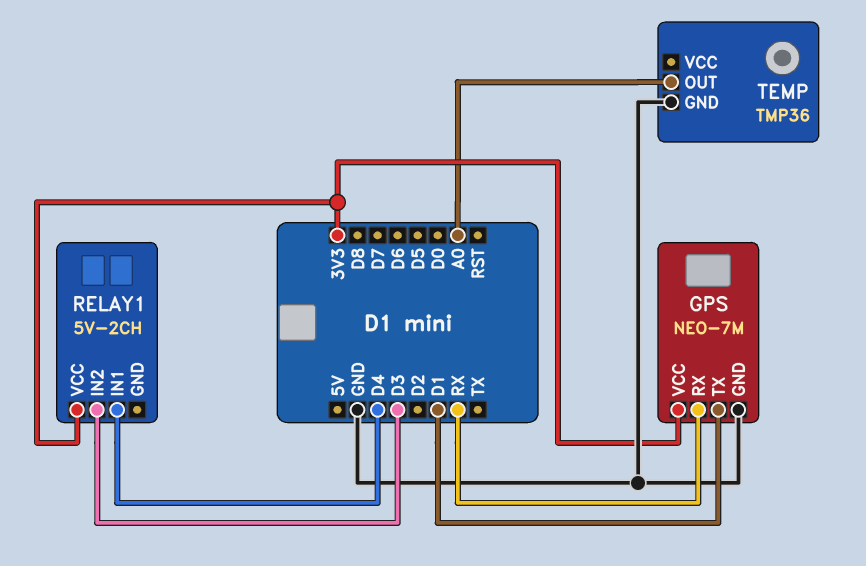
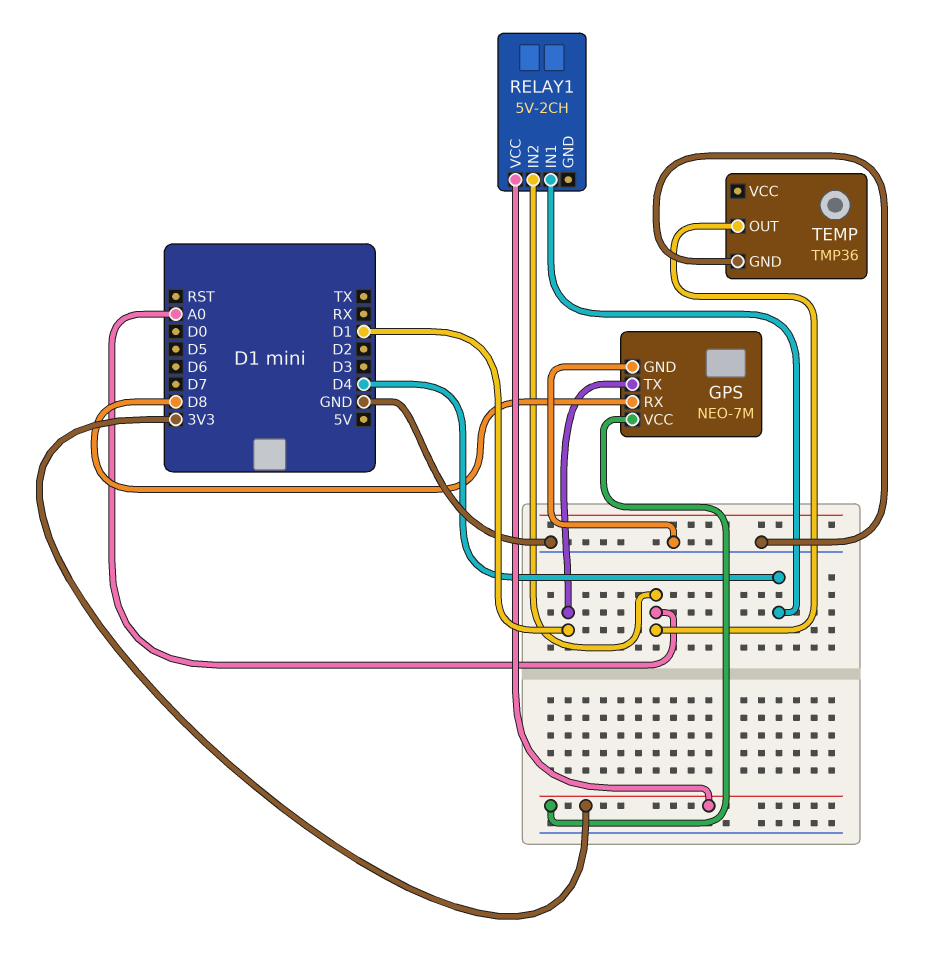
GPS pin RX: RX -> D8
RELAY1 pin IN2: D3 -> A0

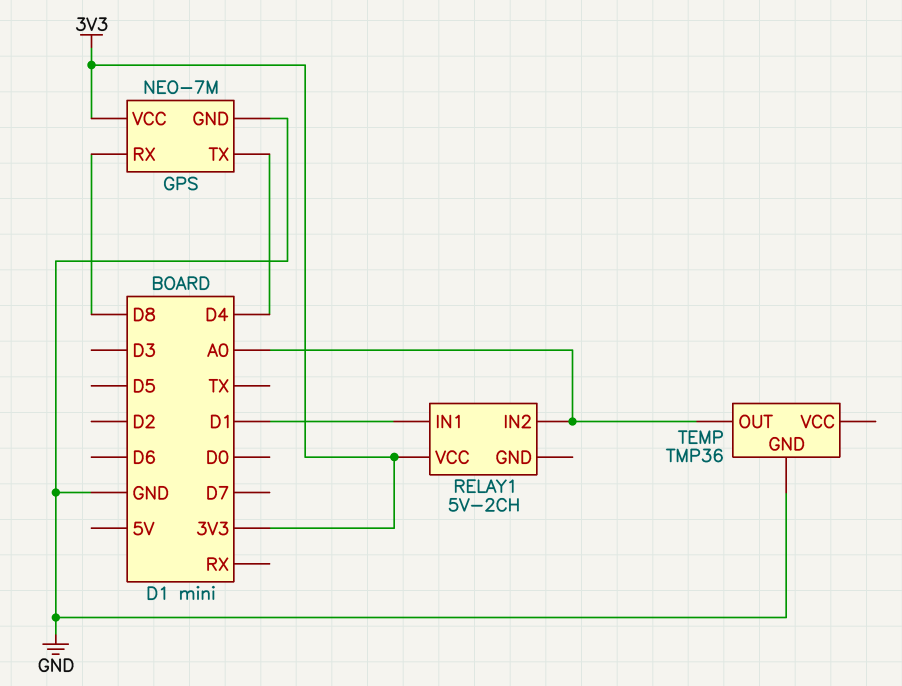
GPS pin TX: D1 -> D4
RELAY1 pin IN1: D4 -> D1

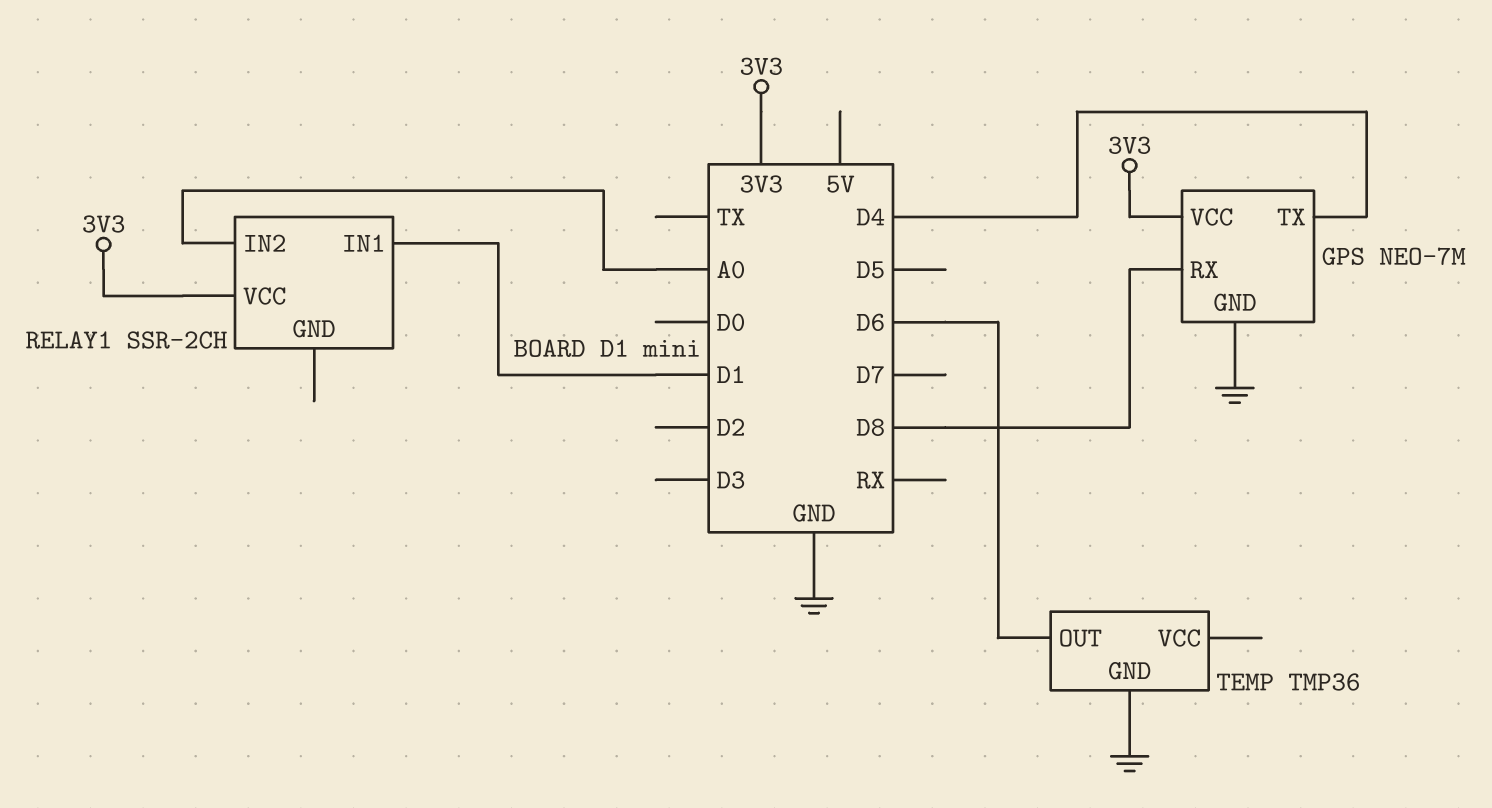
RELAY1: 5V-2CH -> SSR-2CH
TEMP pin OUT: A0 -> D6

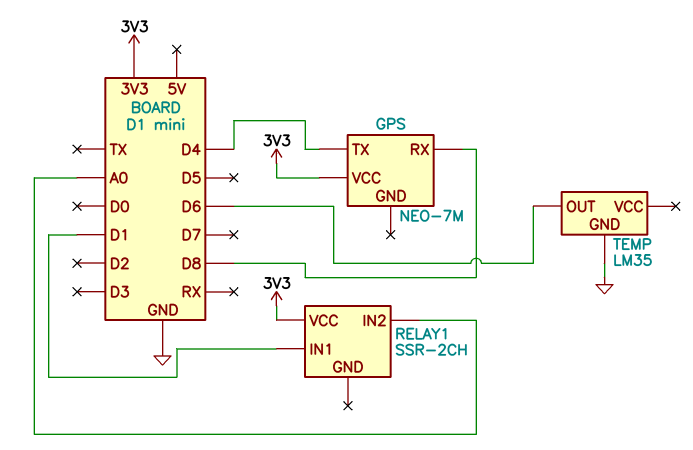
GPS pin GND: GND -> none
TEMP: TMP36 -> LM35

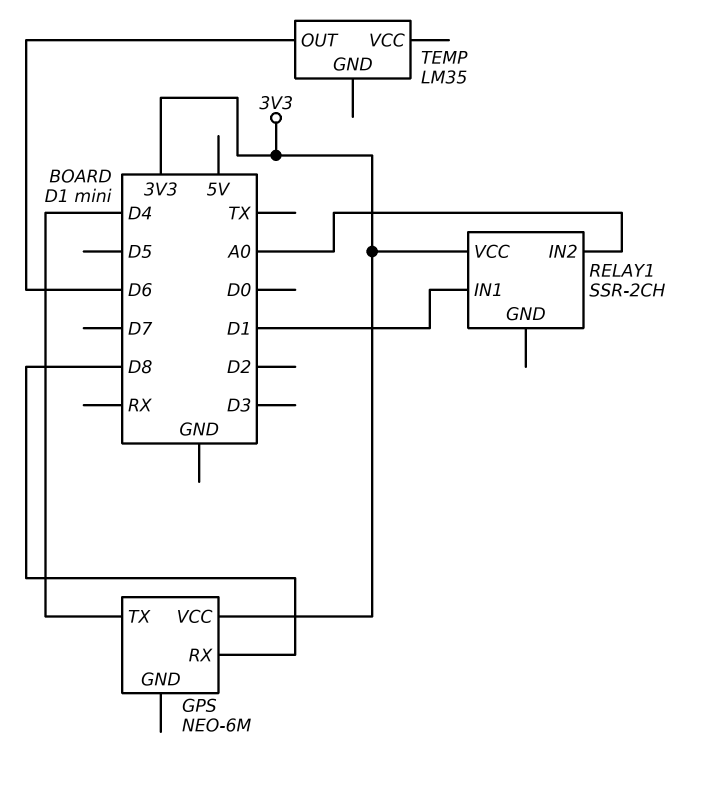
GPS: NEO-7M -> NEO-6M
TEMP pin GND: GND -> none

